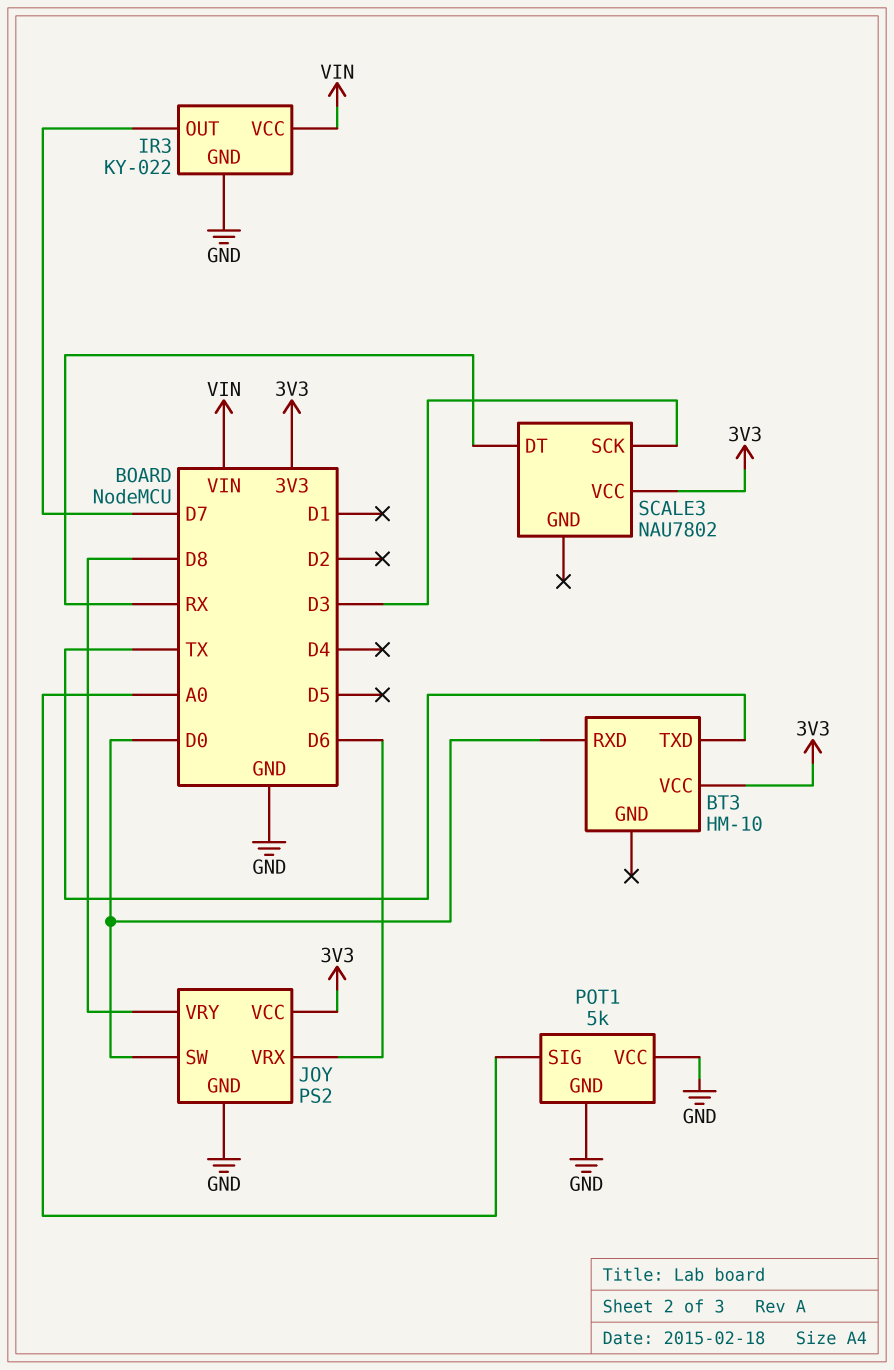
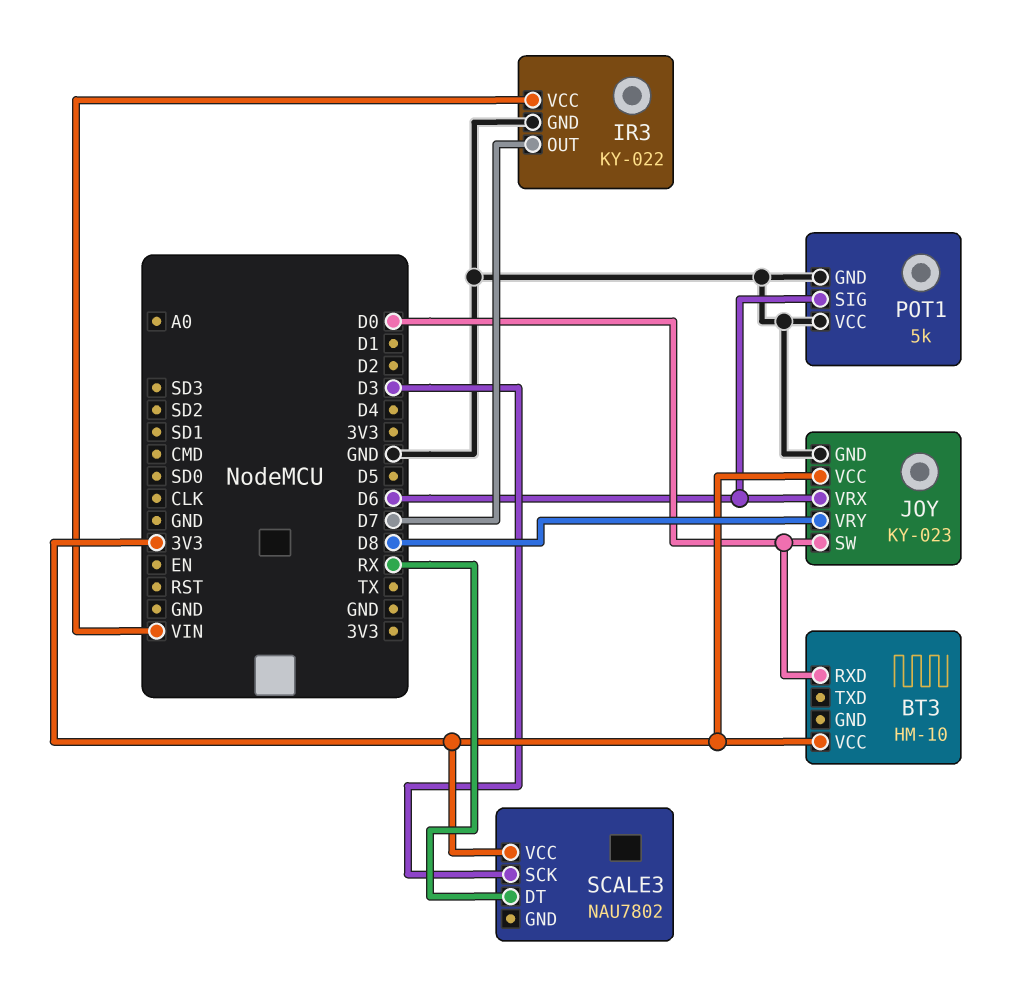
BT3 pin TXD: TX -> none
JOY: PS2 -> KY-023
POT1 pin SIG: A0 -> D6

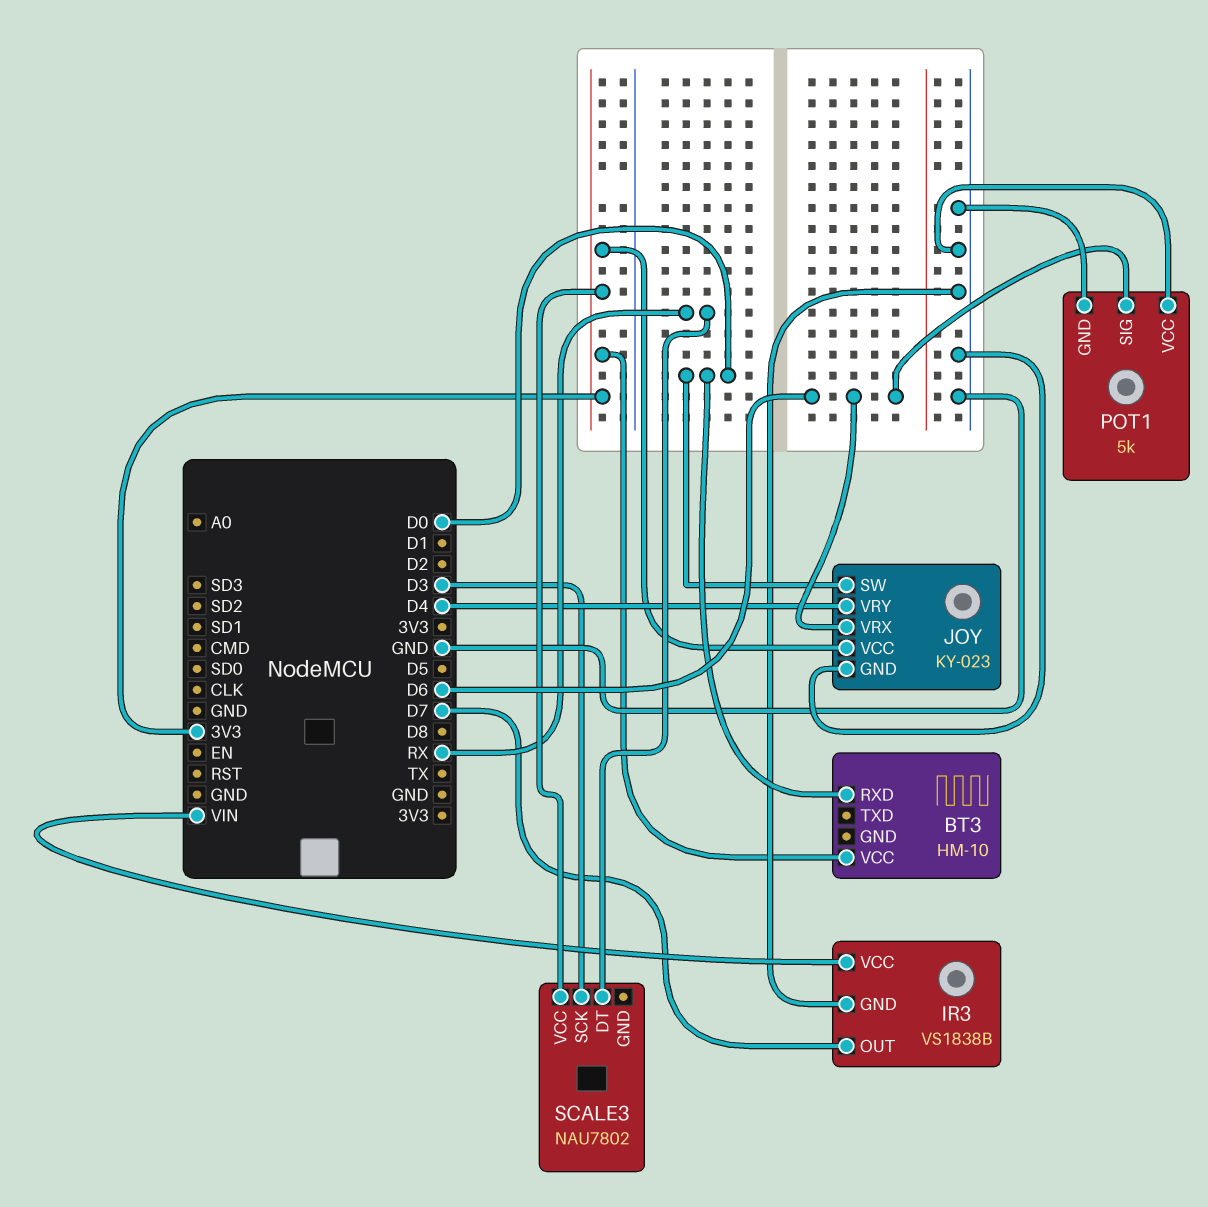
IR3: KY-022 -> VS1838B
JOY pin VRY: D8 -> D4

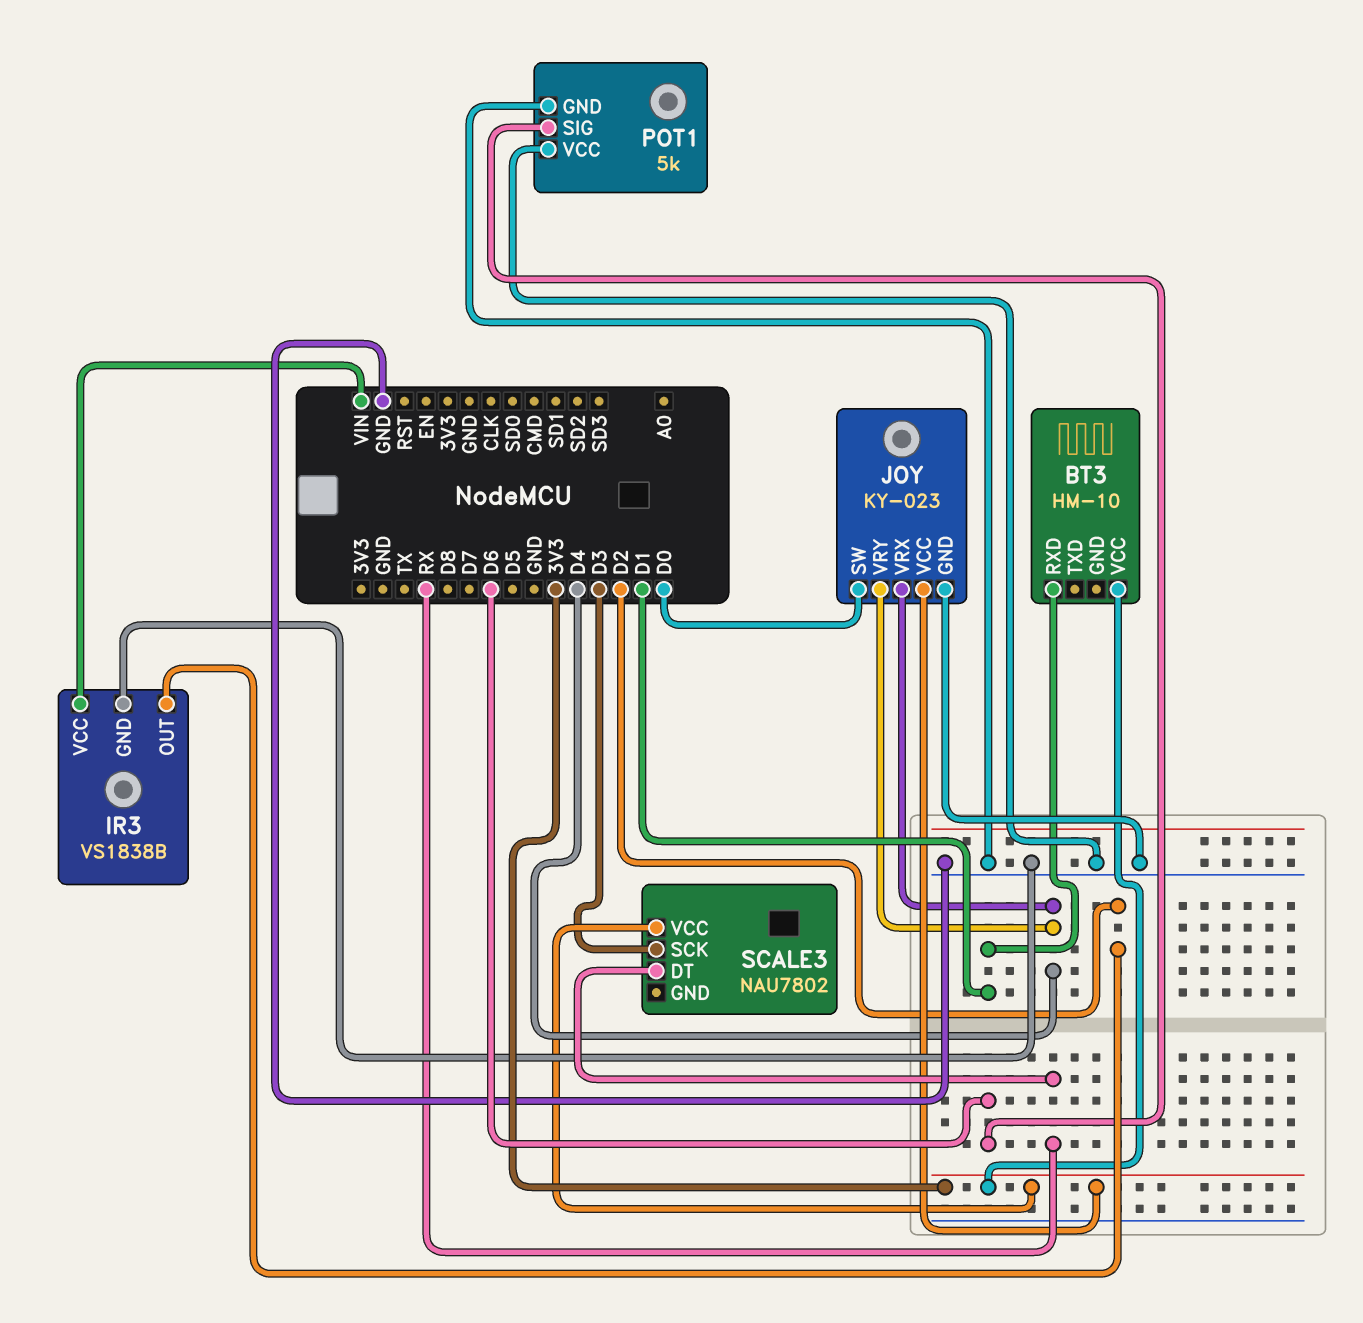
BT3 pin RXD: D0 -> D1
IR3 pin OUT: D7 -> D2
JOY pin VRX: D6 -> D4

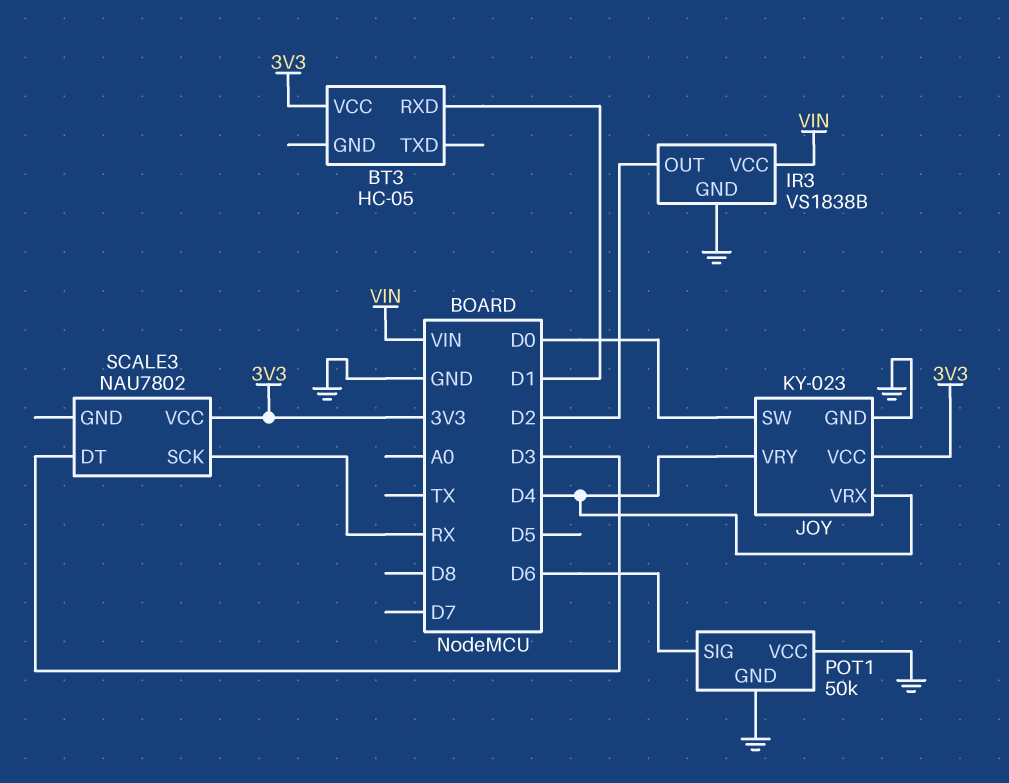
BT3: HM-10 -> HC-05
POT1: 5k -> 50k
SCALE3 pin DT: RX -> D3
SCALE3 pin SCK: D3 -> RX

